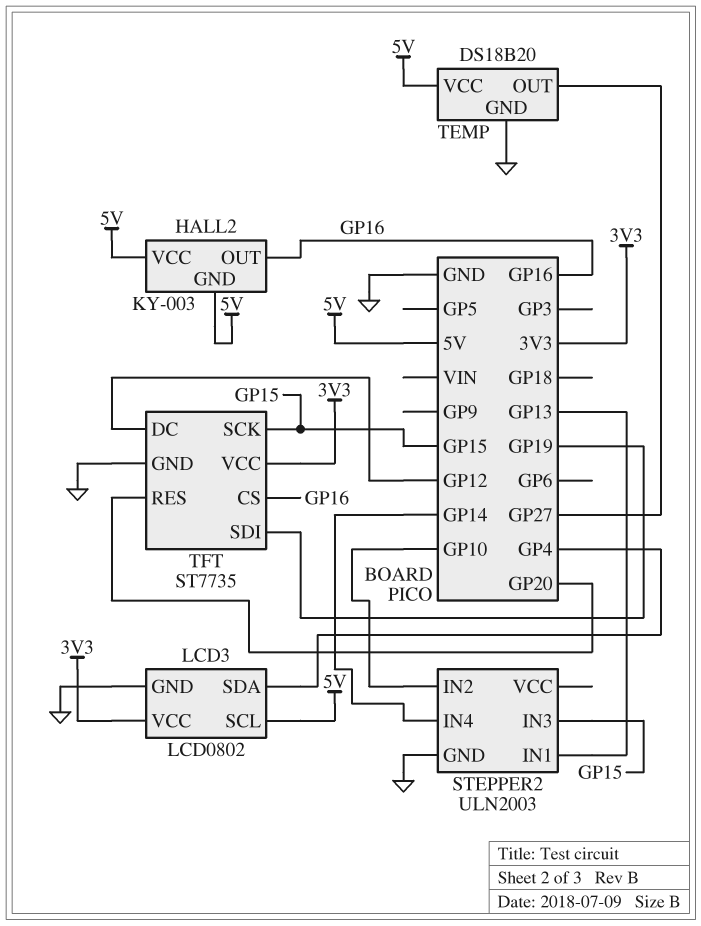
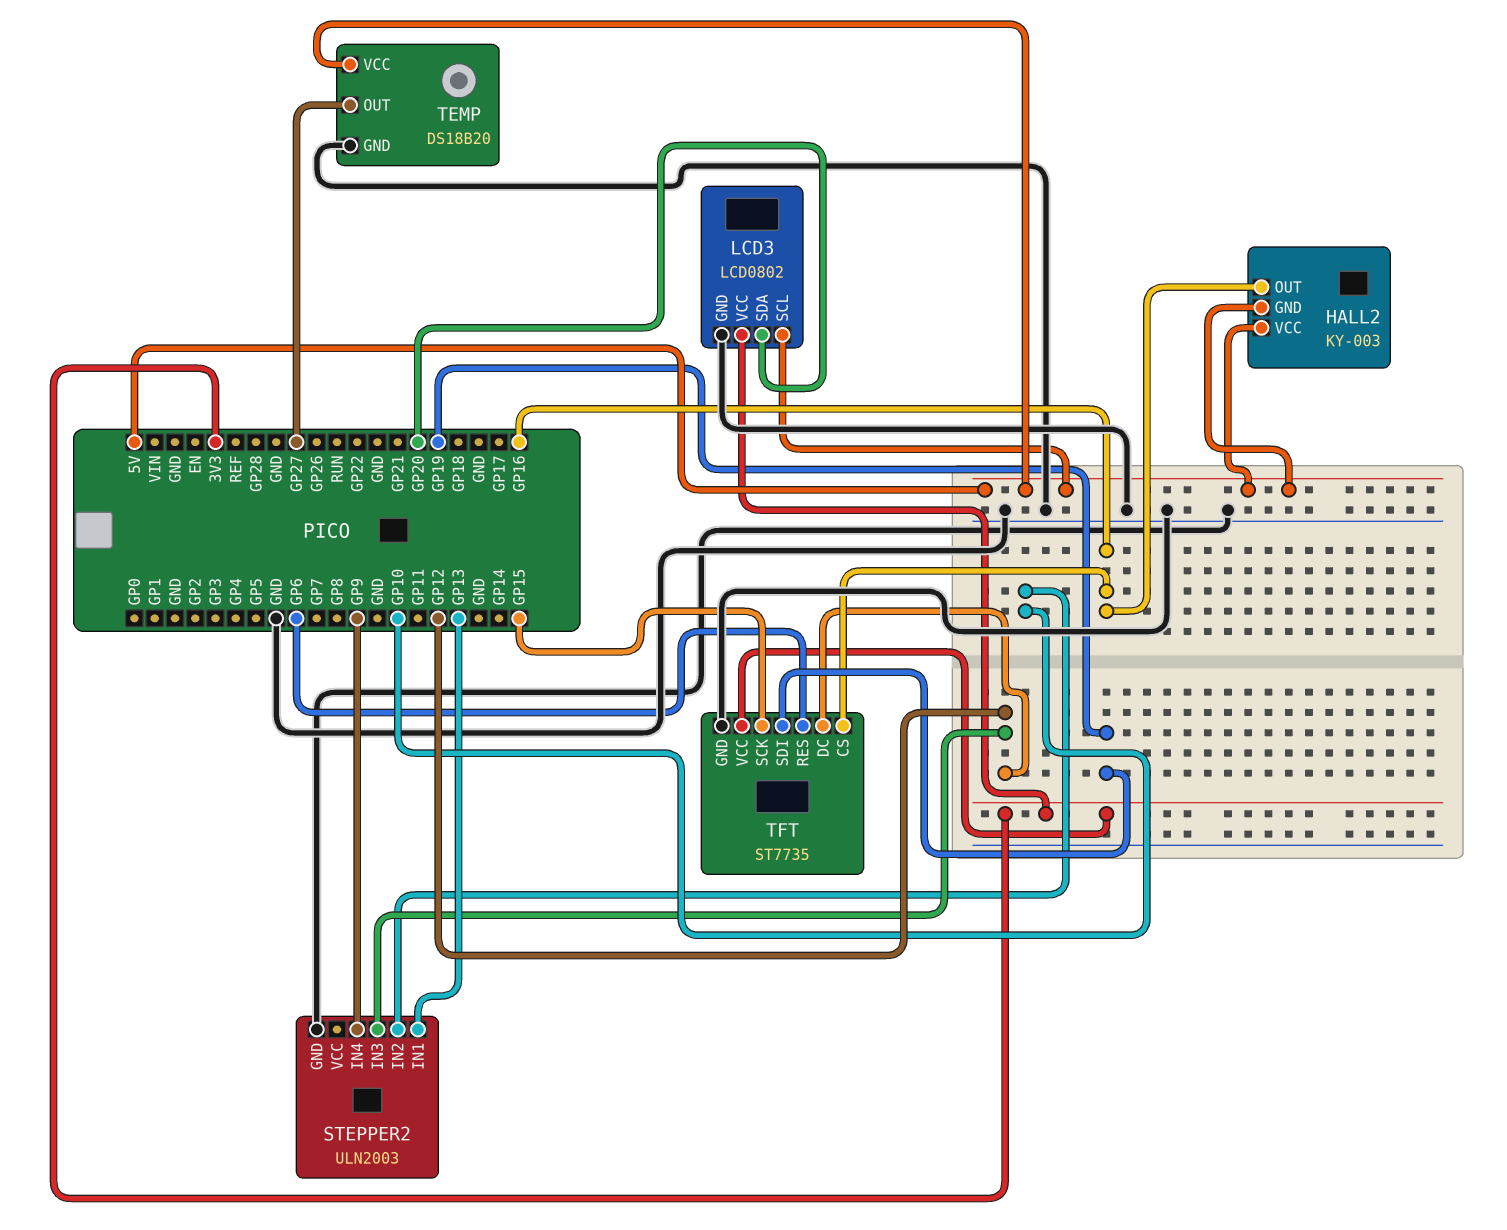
LCD3 pin SDA: GP4 -> GP20
STEPPER2 pin IN3: GP15 -> GP12
STEPPER2 pin IN4: GP14 -> GP9
TFT pin RES: GP20 -> GP6

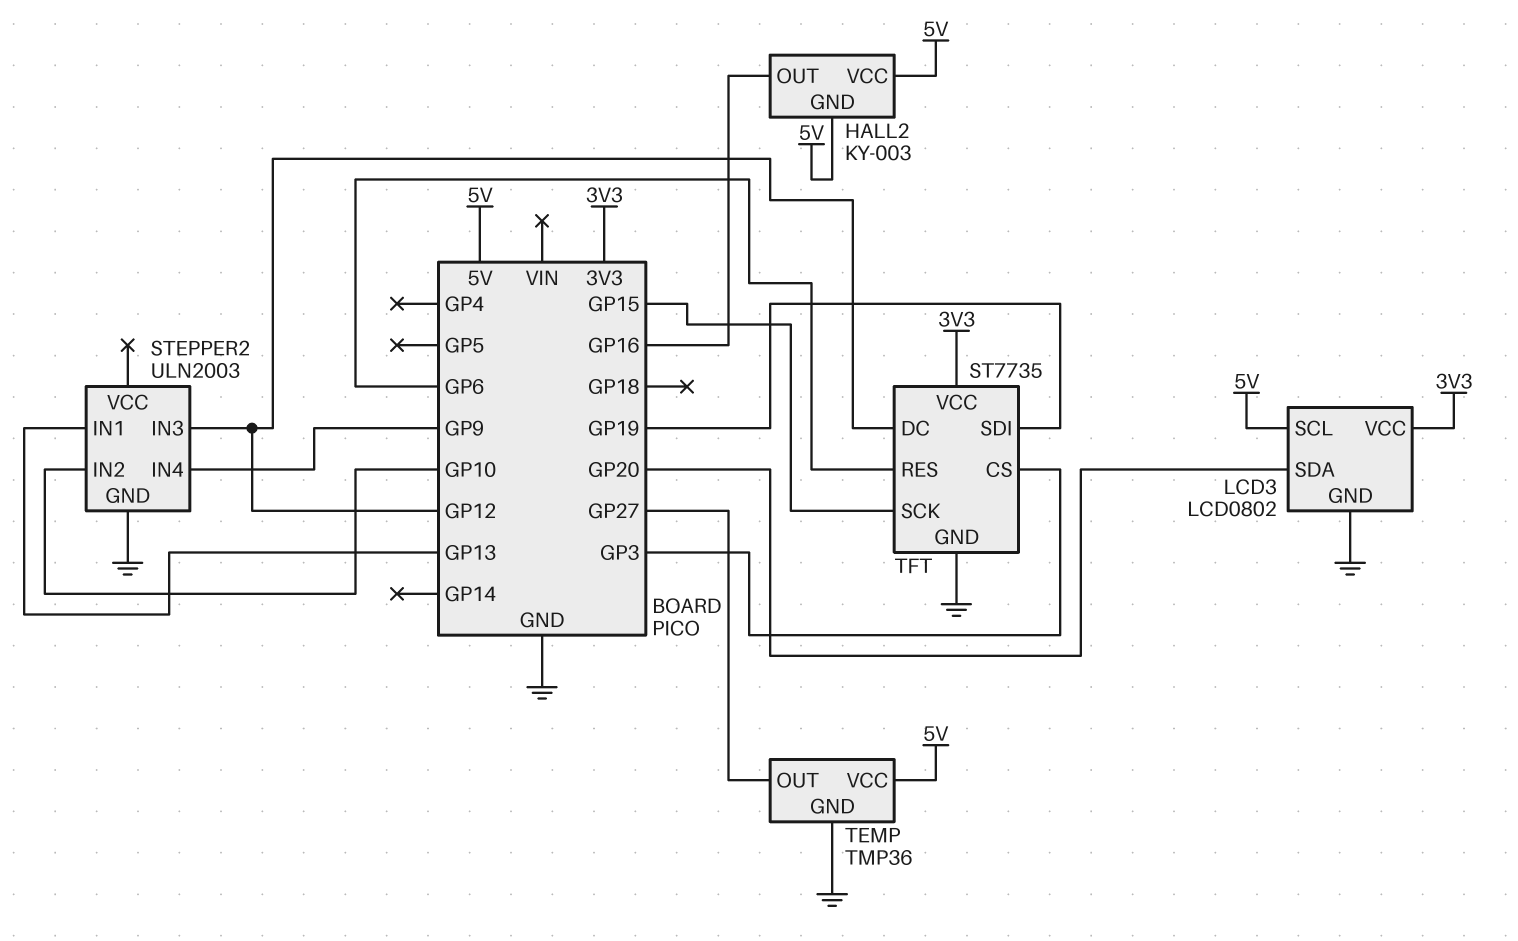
TEMP: DS18B20 -> TMP36
TFT pin CS: GP16 -> GP3

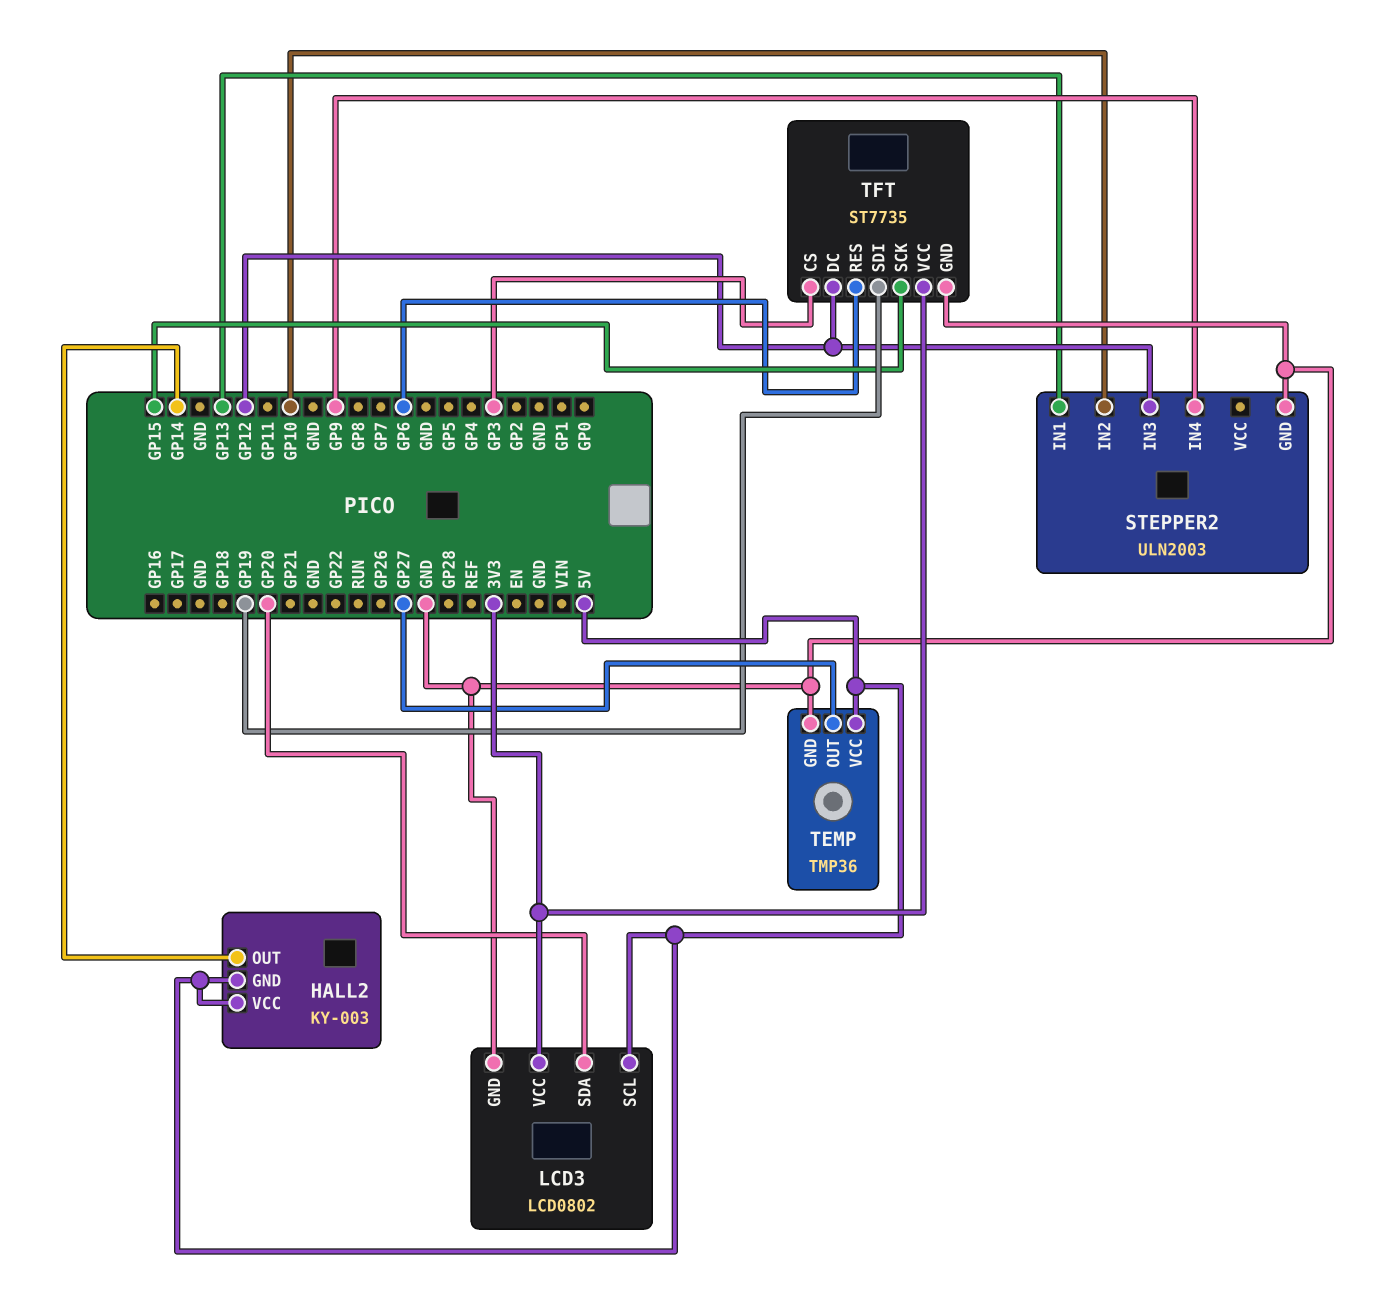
HALL2 pin OUT: GP16 -> GP14

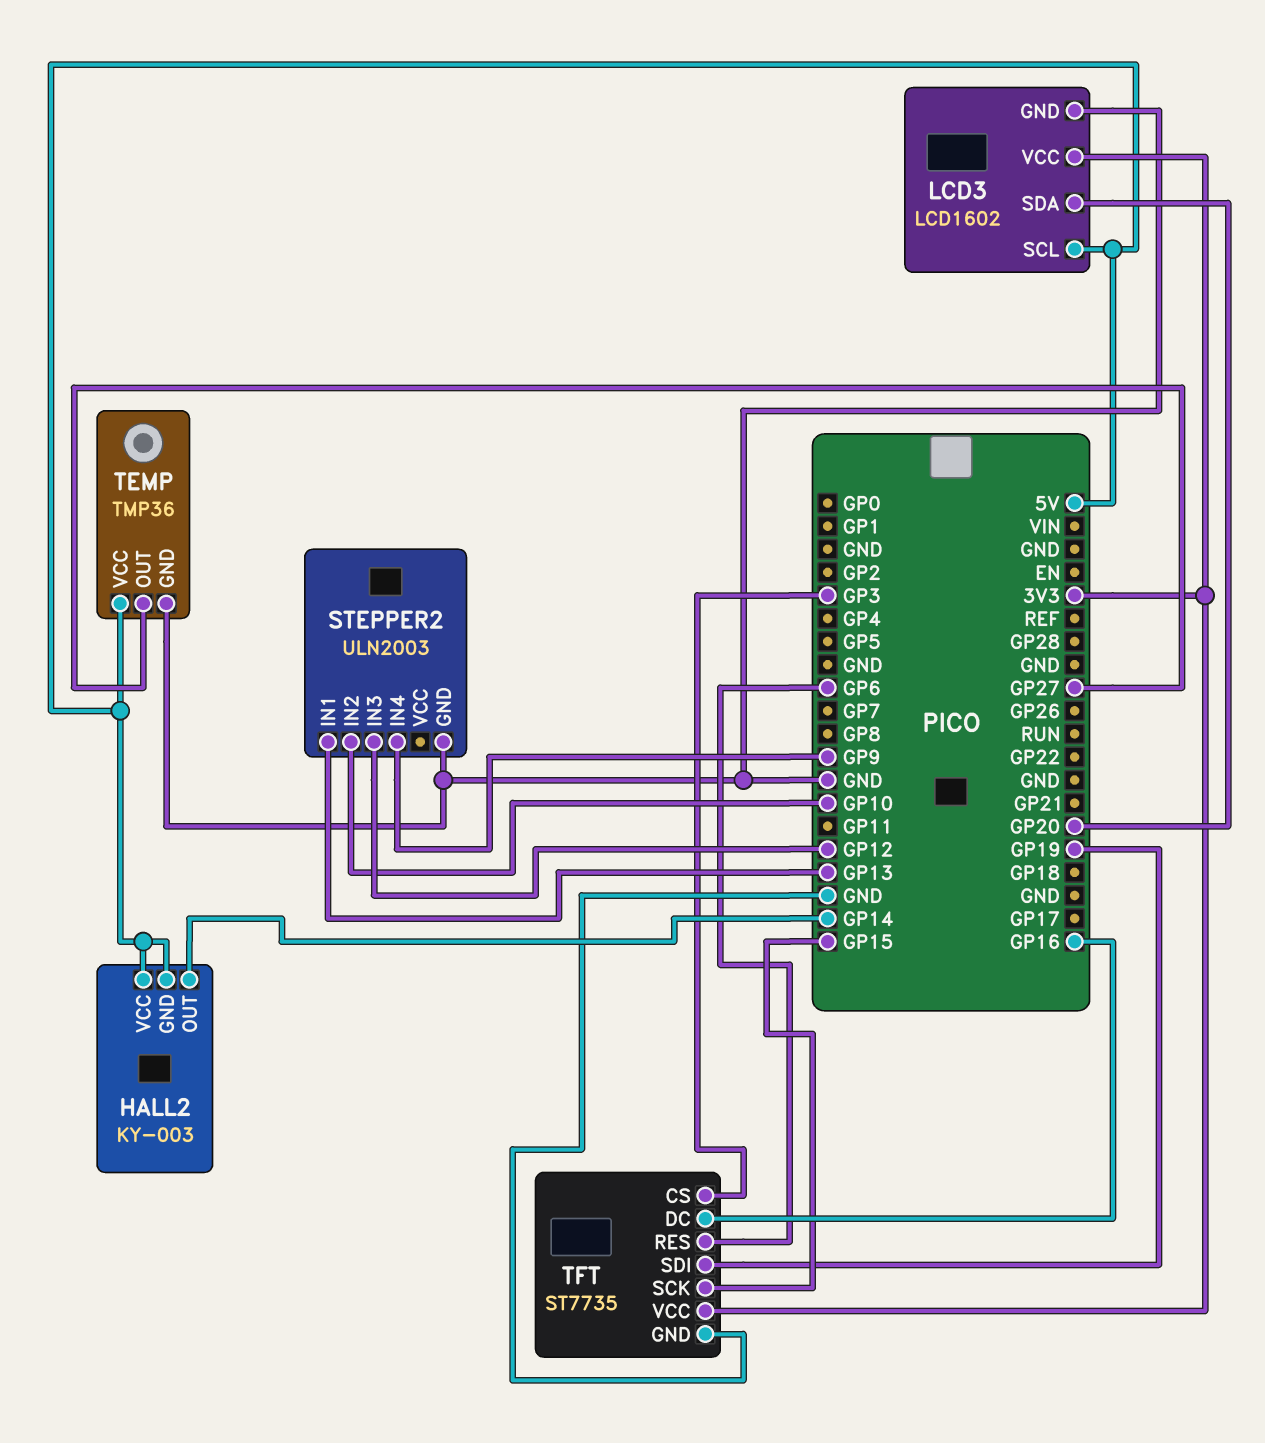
LCD3: LCD0802 -> LCD1602
TFT pin DC: GP12 -> GP16

